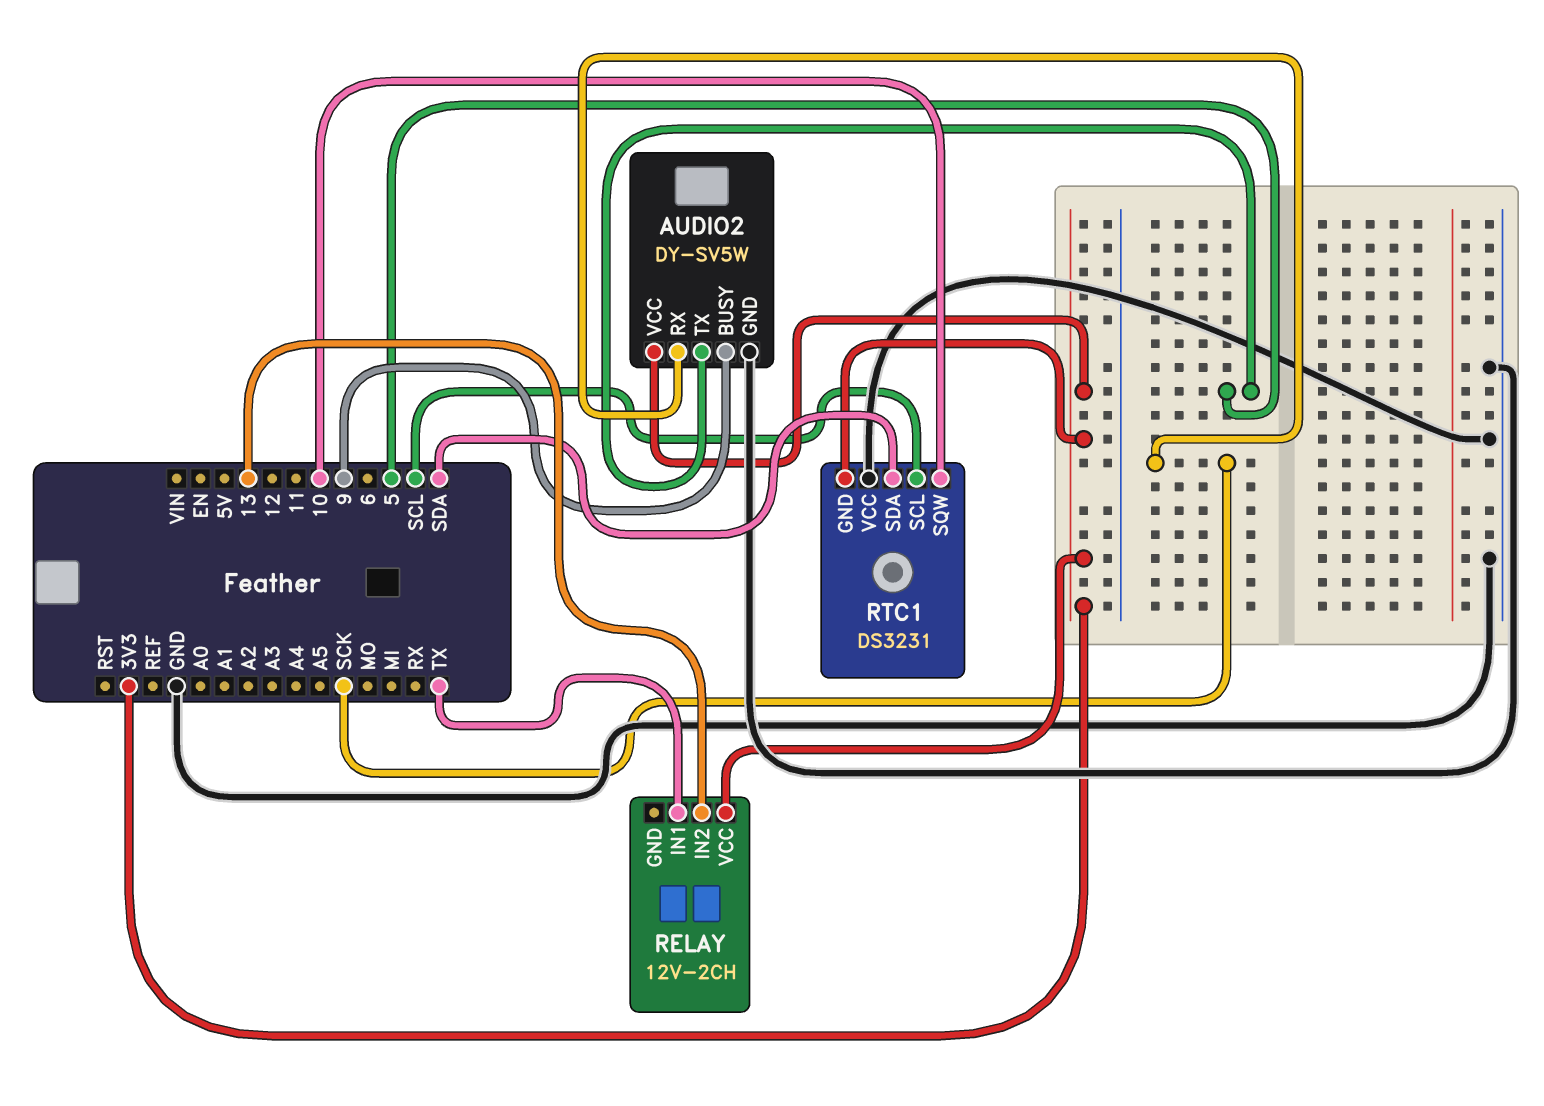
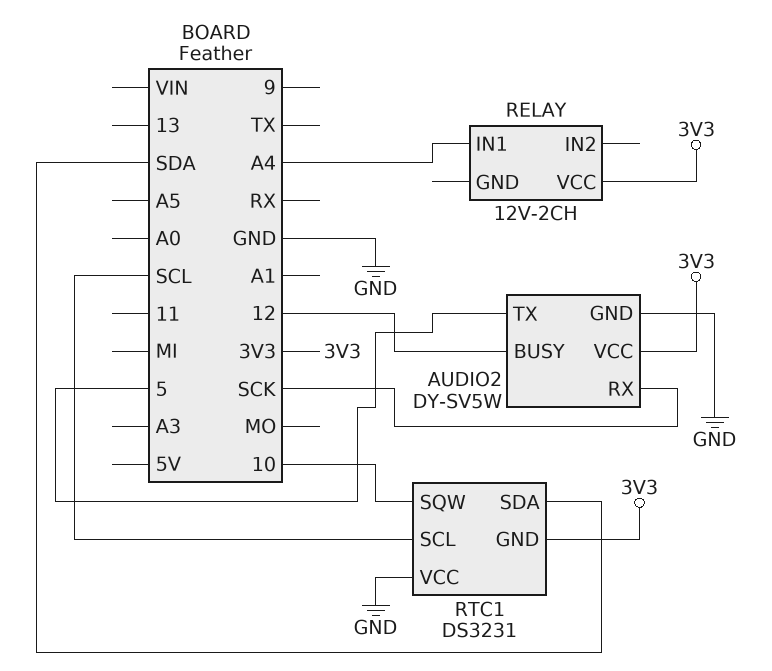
AUDIO2 pin BUSY: 9 -> 12
RELAY pin IN1: TX -> A4
RELAY pin IN2: 13 -> none

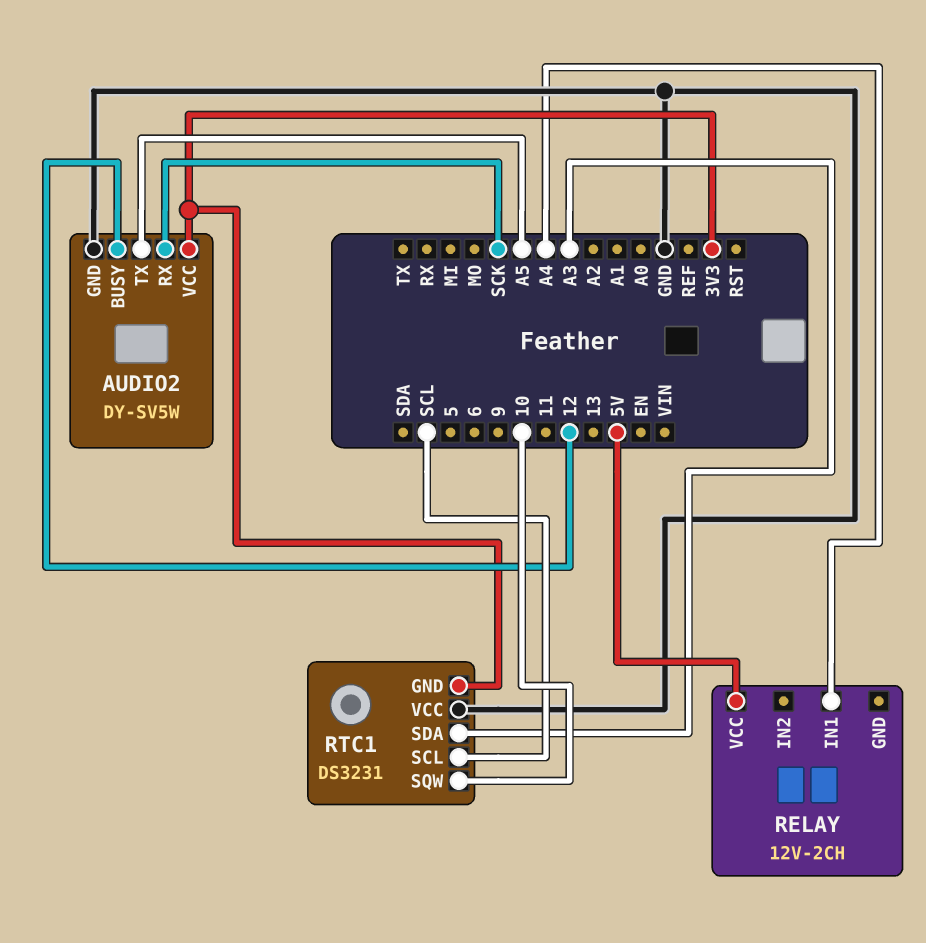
AUDIO2 pin TX: 5 -> A5
RELAY pin VCC: 3V3 -> 5V
RTC1 pin SDA: SDA -> A3

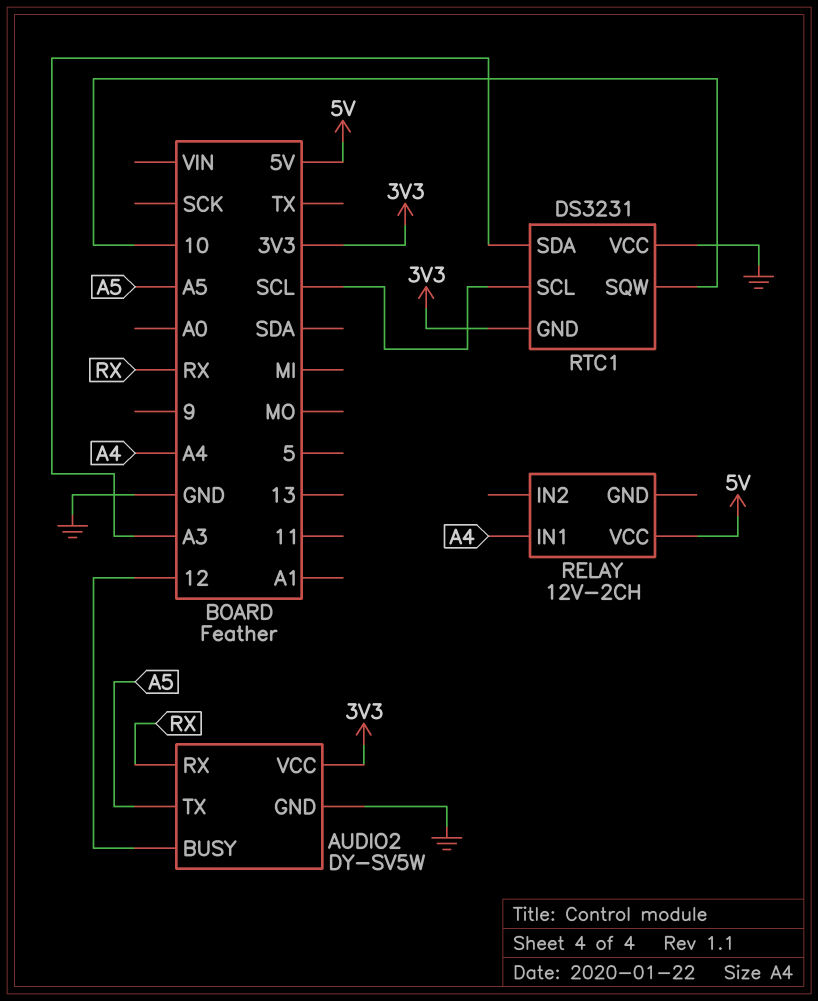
AUDIO2 pin RX: SCK -> RX

